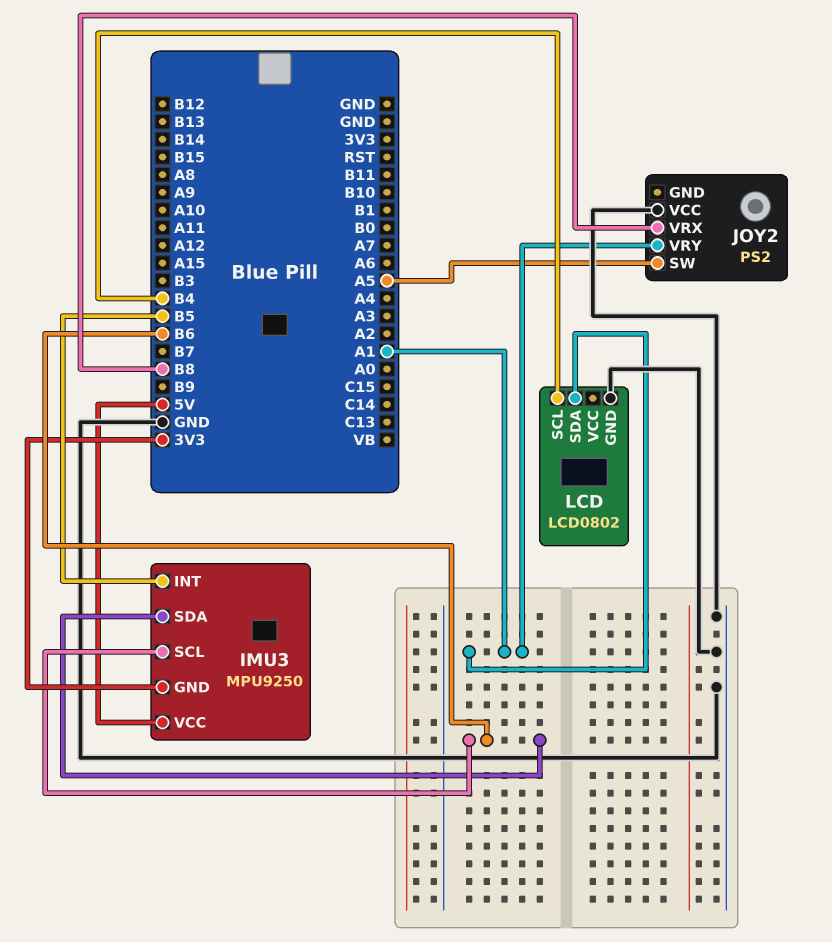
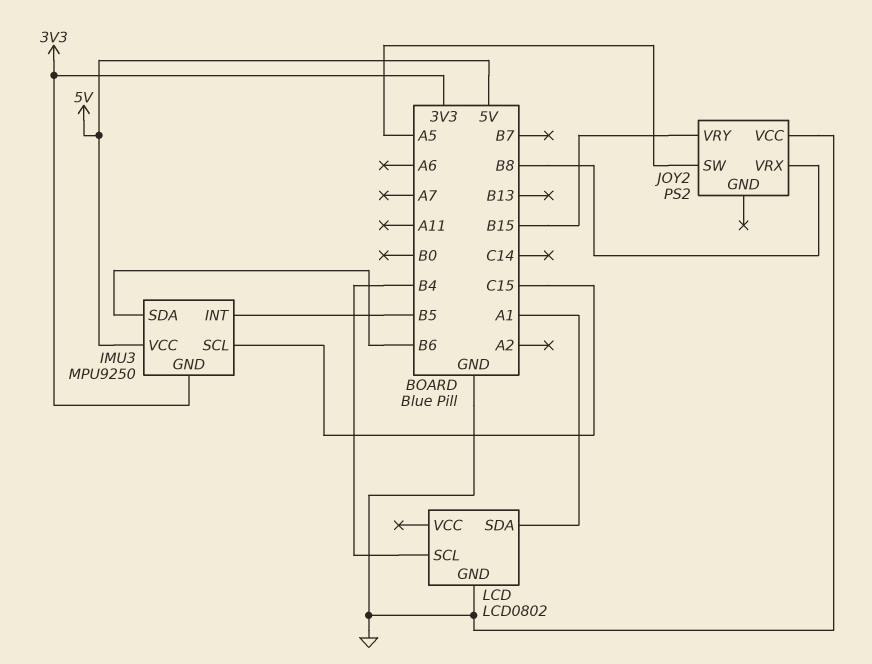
IMU3 pin SCL: B6 -> C15
JOY2 pin VRY: A1 -> B15

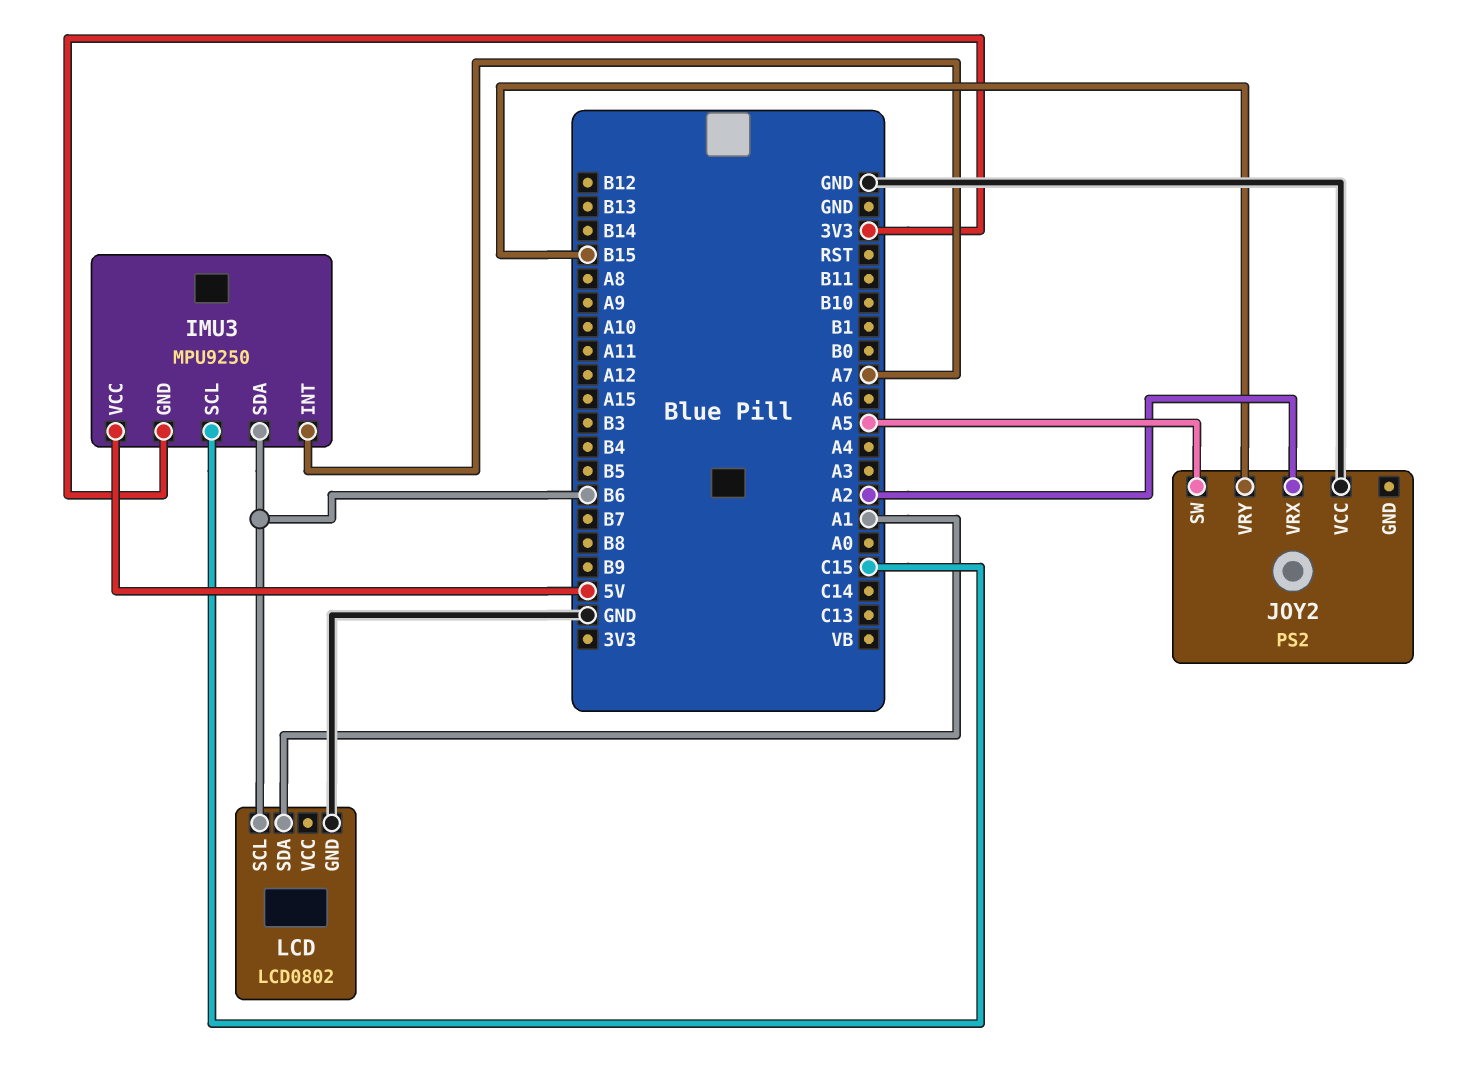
IMU3 pin INT: B5 -> A7
JOY2 pin VRX: B8 -> A2
LCD pin SCL: B4 -> B6

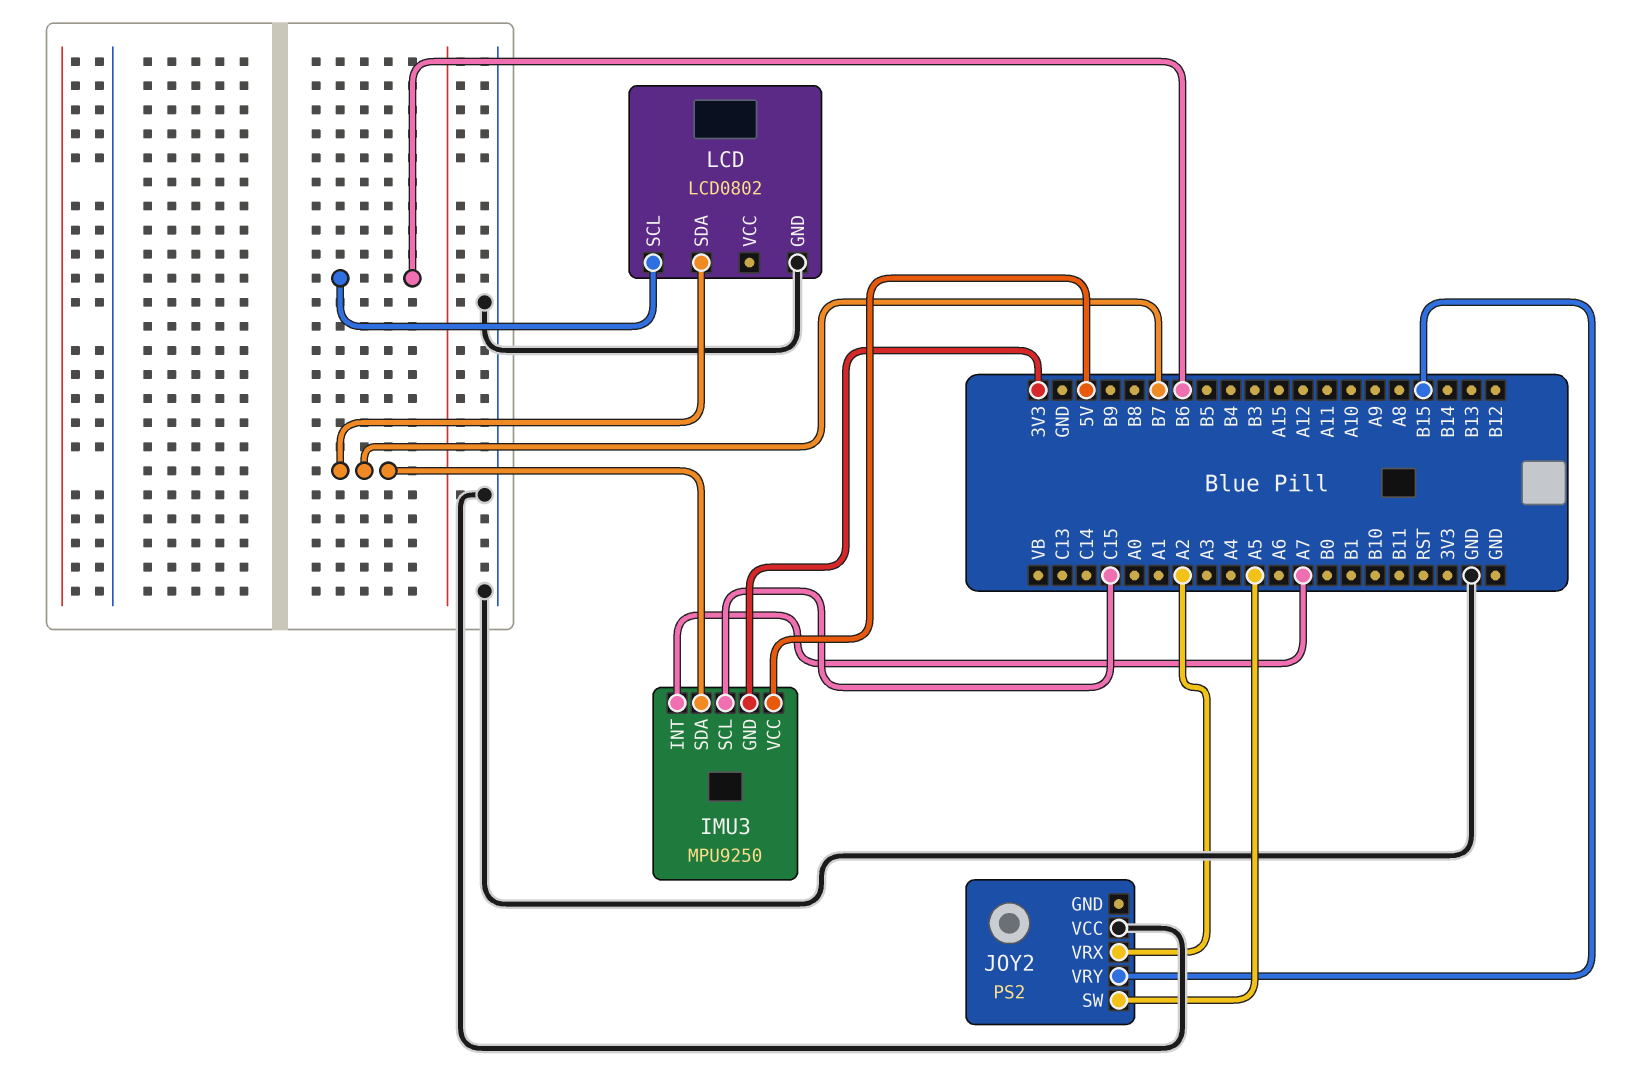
IMU3 pin SDA: B6 -> B7
LCD pin SDA: A1 -> B7

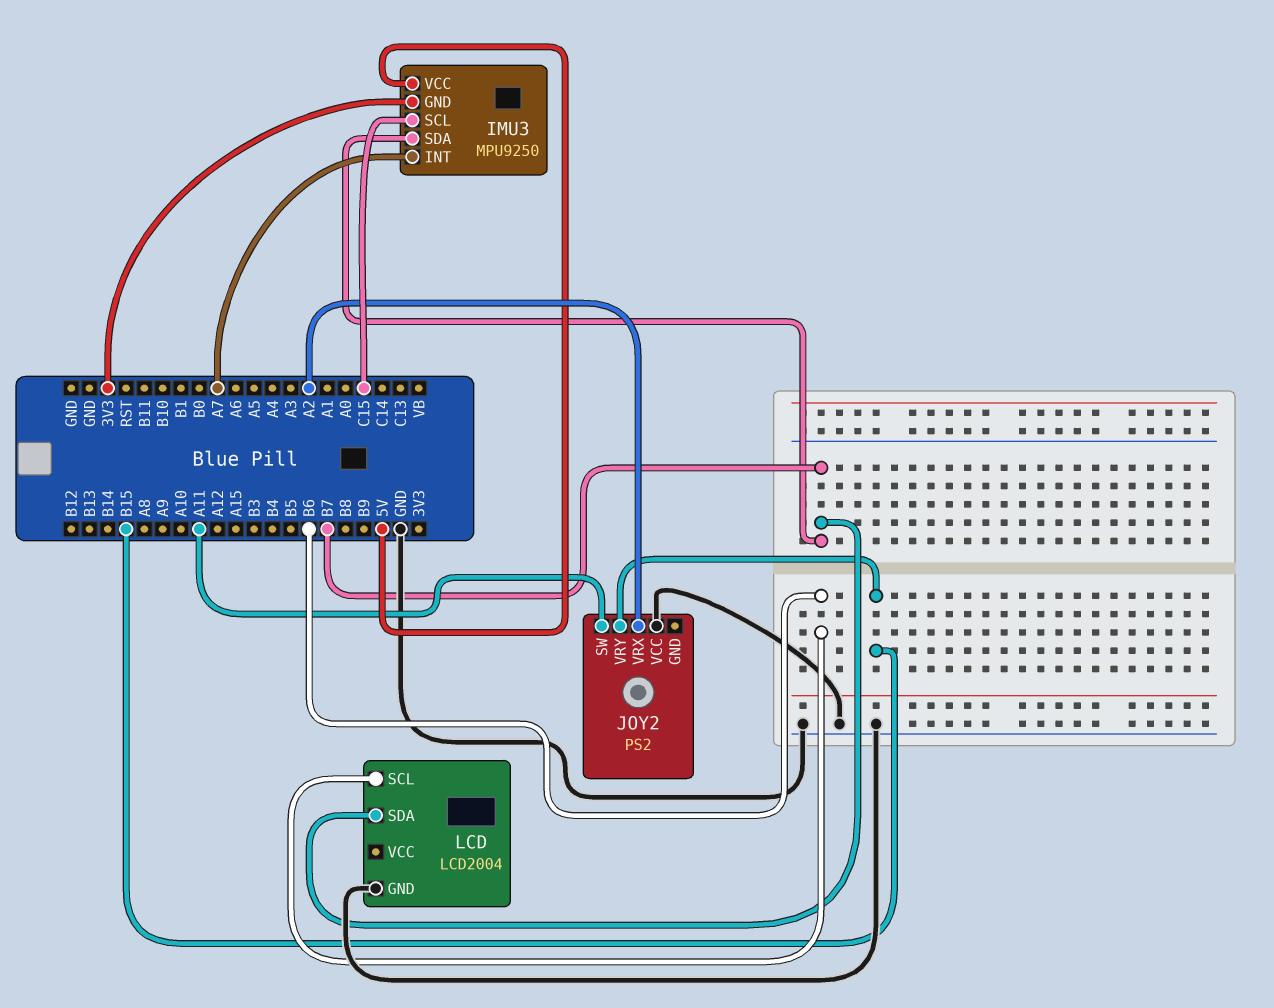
JOY2 pin SW: A5 -> A11
LCD: LCD0802 -> LCD2004

